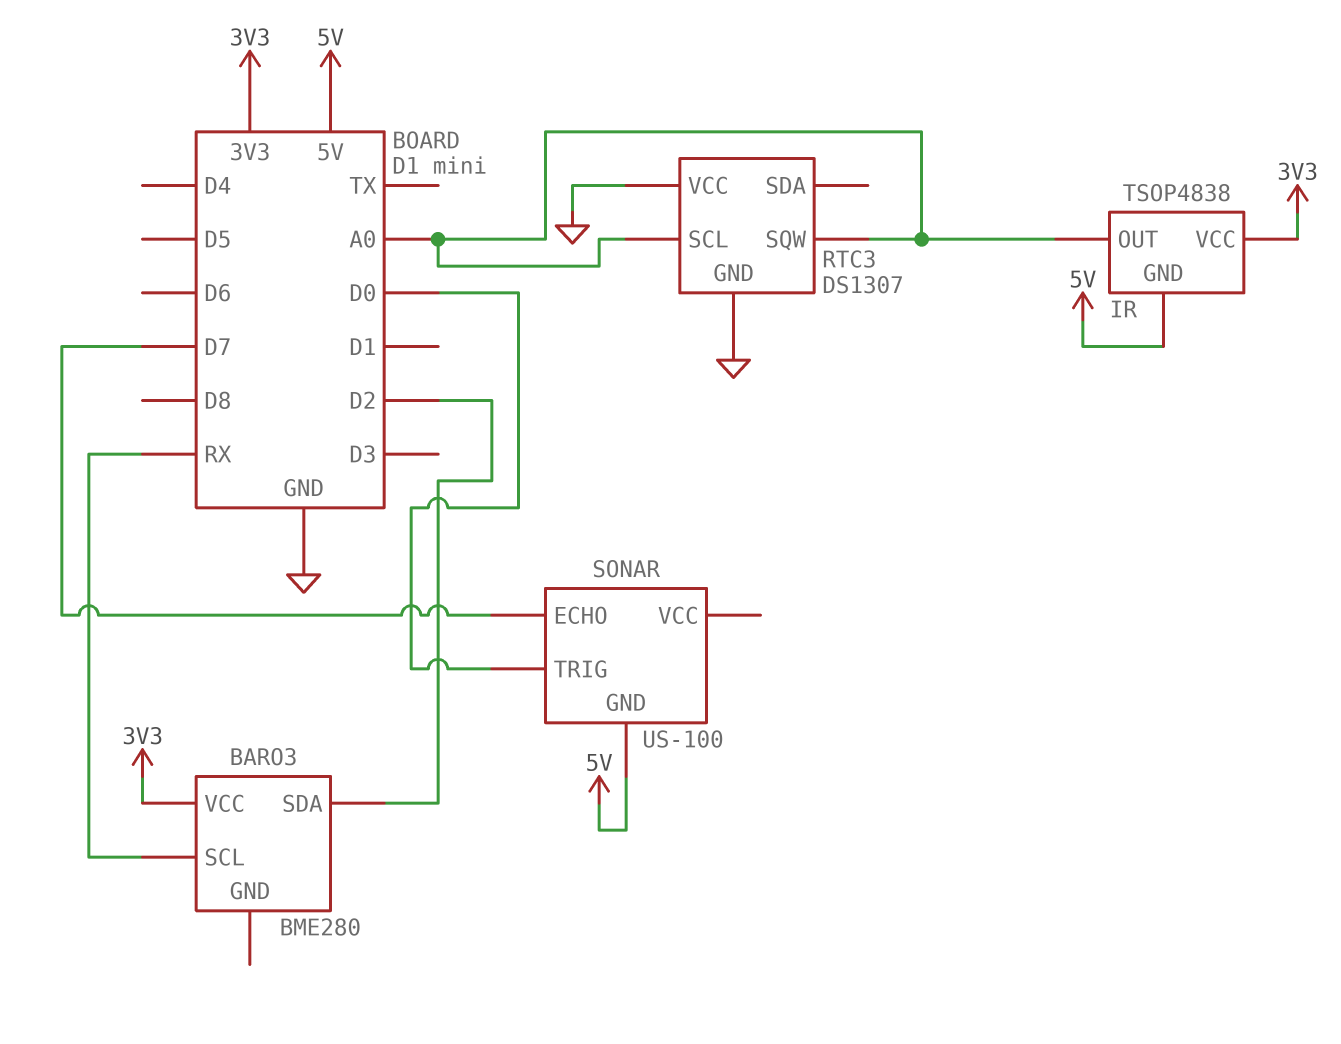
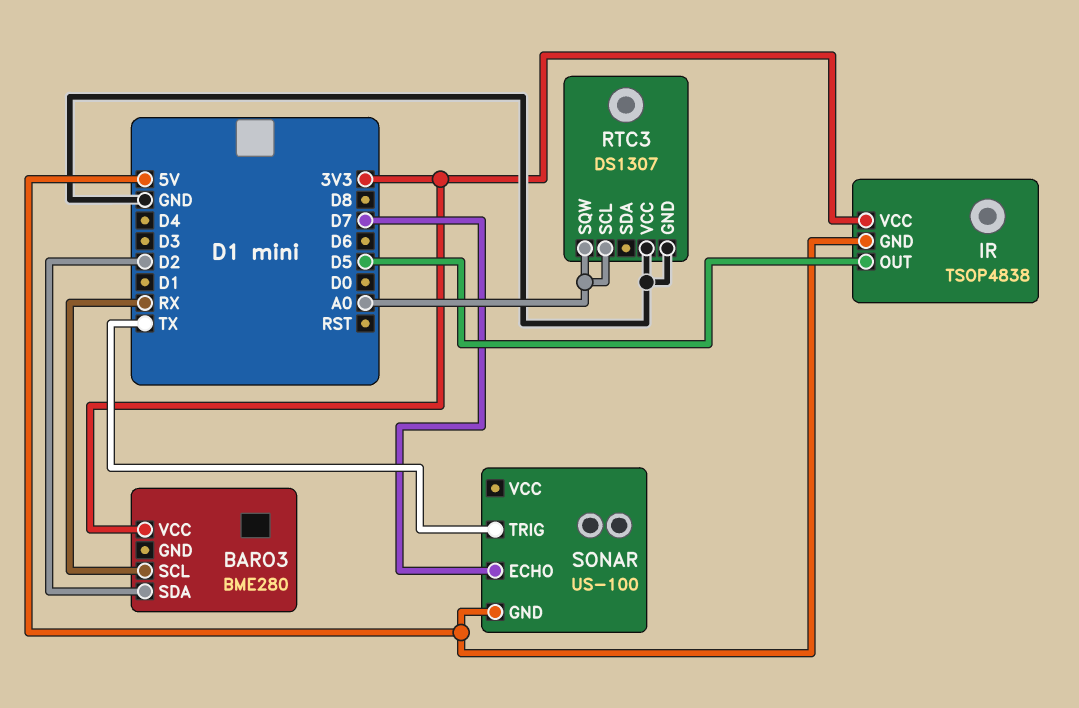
IR pin OUT: A0 -> D5
SONAR pin TRIG: D0 -> TX

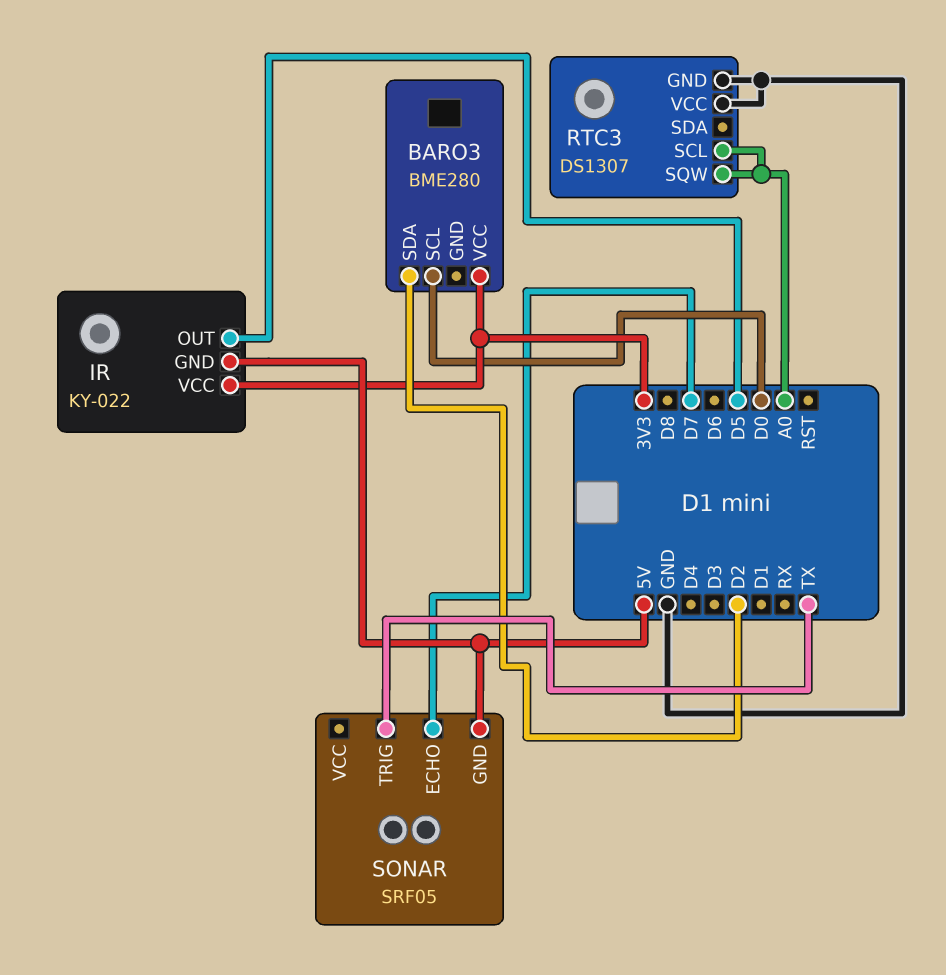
BARO3 pin SCL: RX -> D0
IR: TSOP4838 -> KY-022
SONAR: US-100 -> SRF05

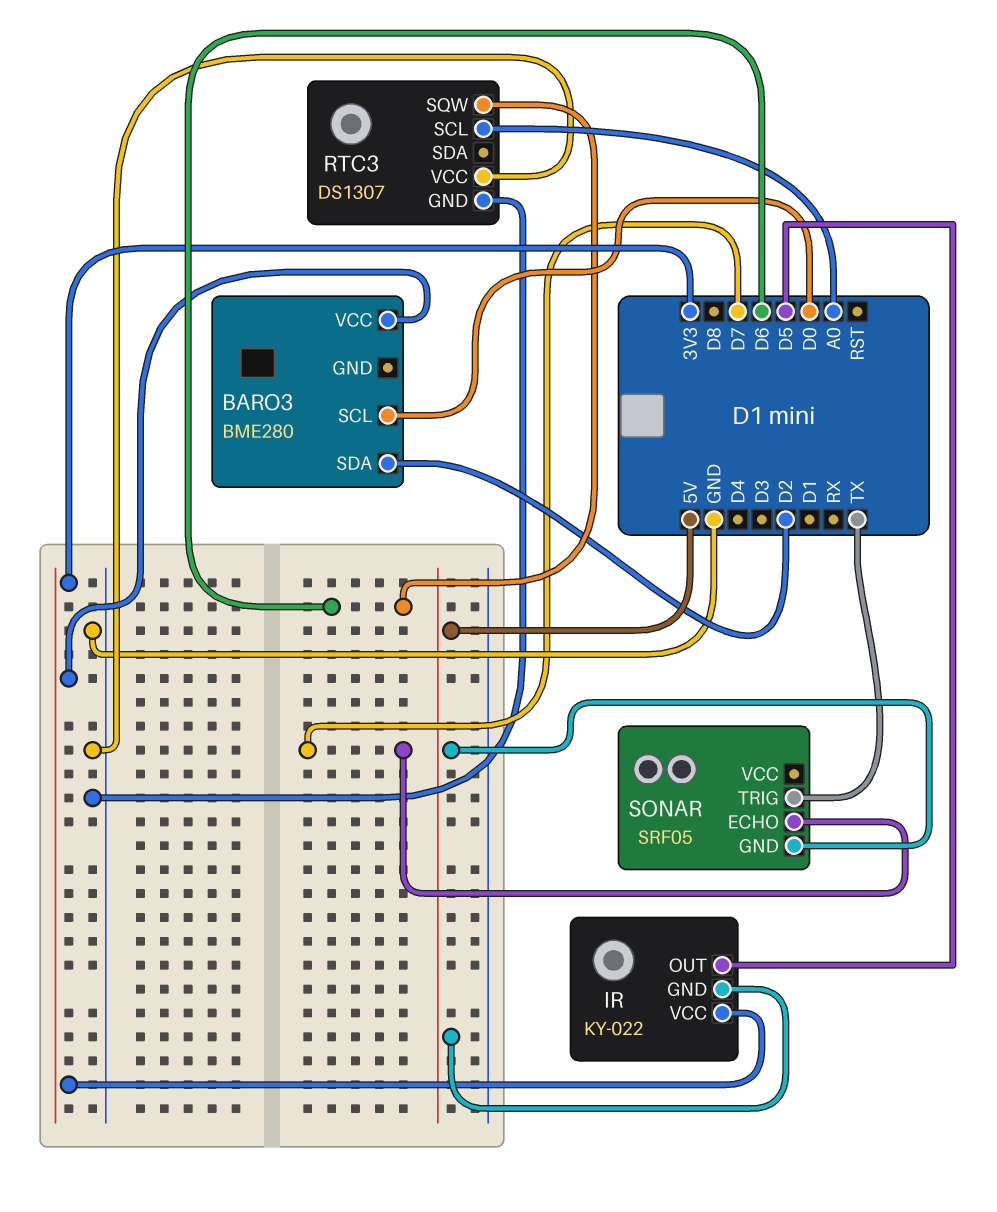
RTC3 pin SQW: A0 -> D6

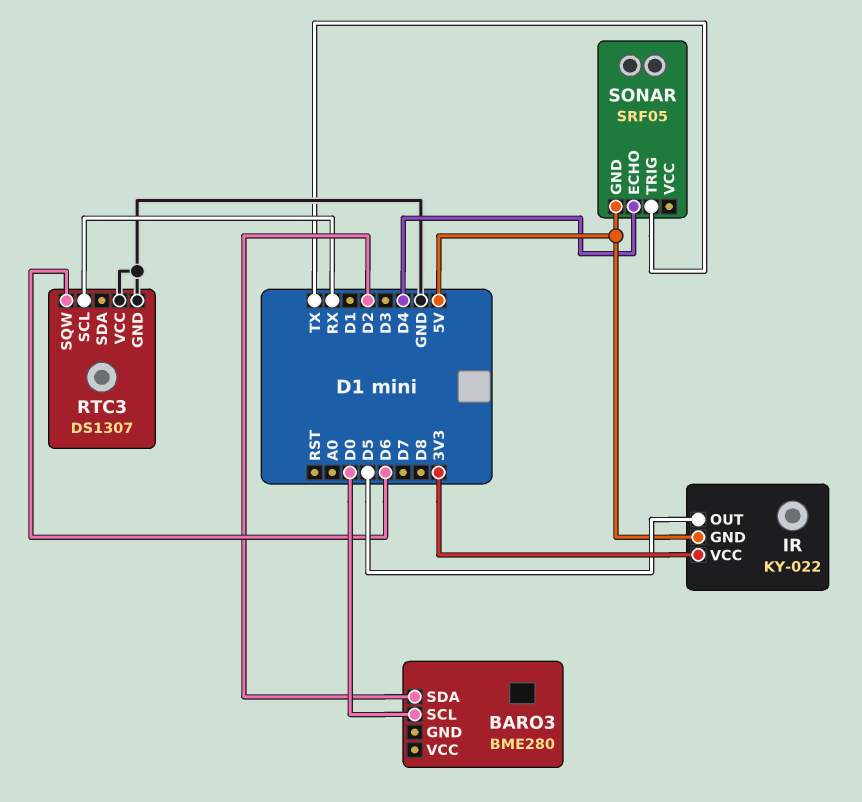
BARO3 pin VCC: 3V3 -> none
RTC3 pin SCL: A0 -> RX
SONAR pin ECHO: D7 -> D4

